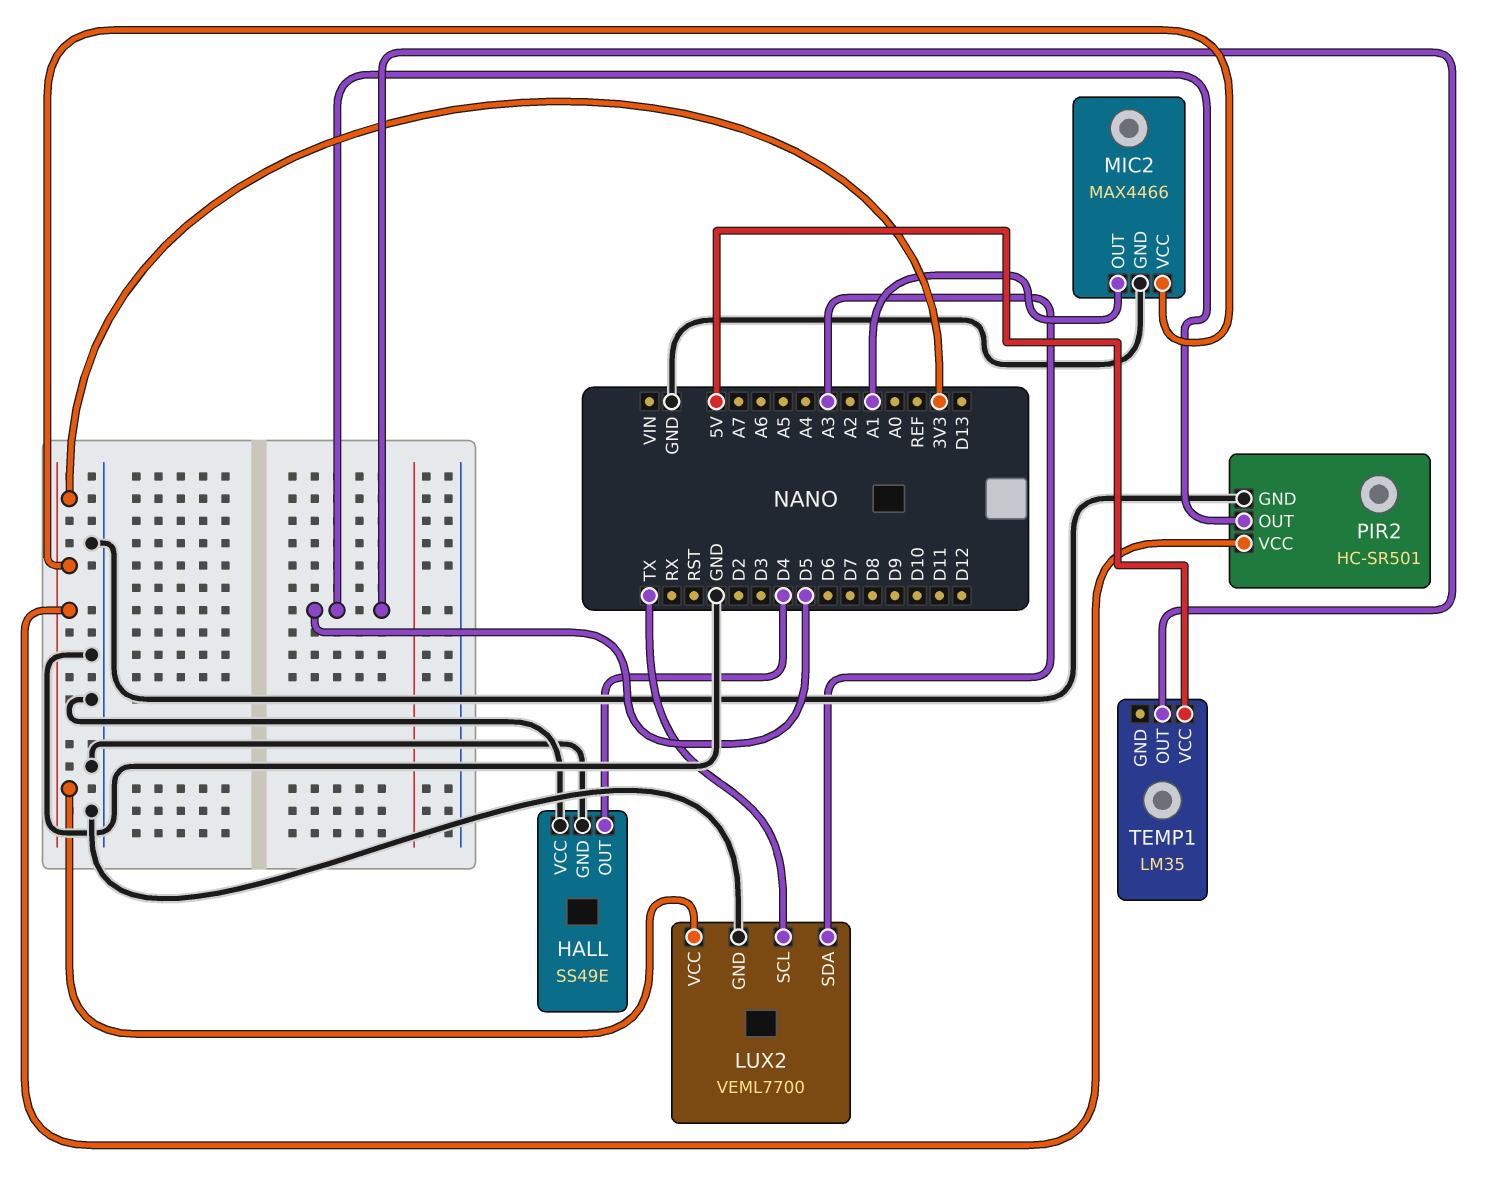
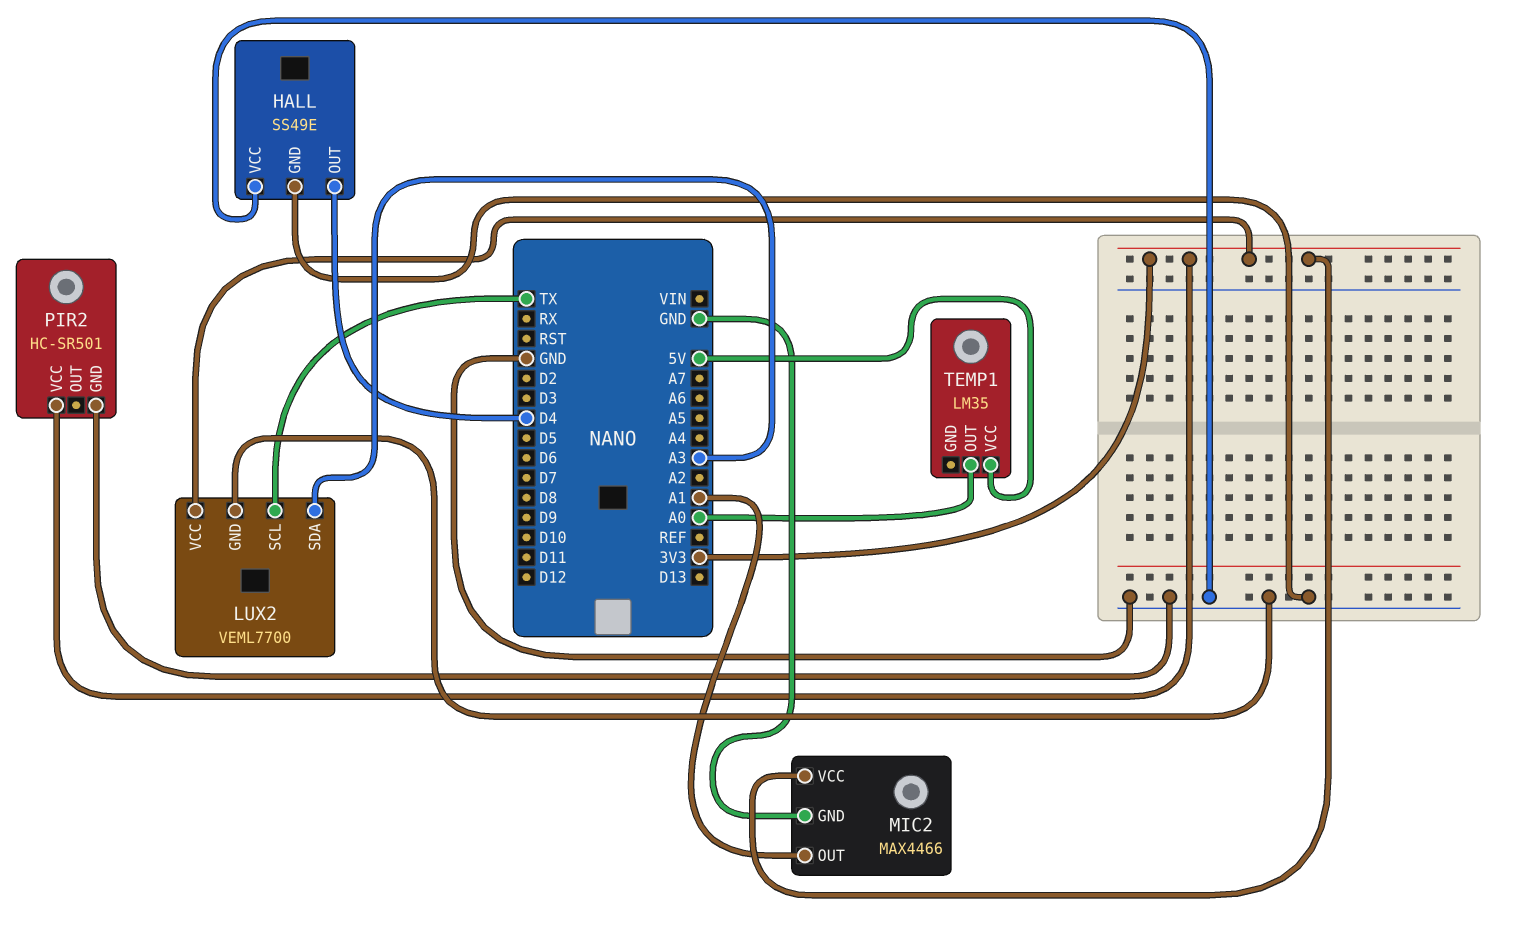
PIR2 pin OUT: D5 -> none
TEMP1 pin OUT: D5 -> A0

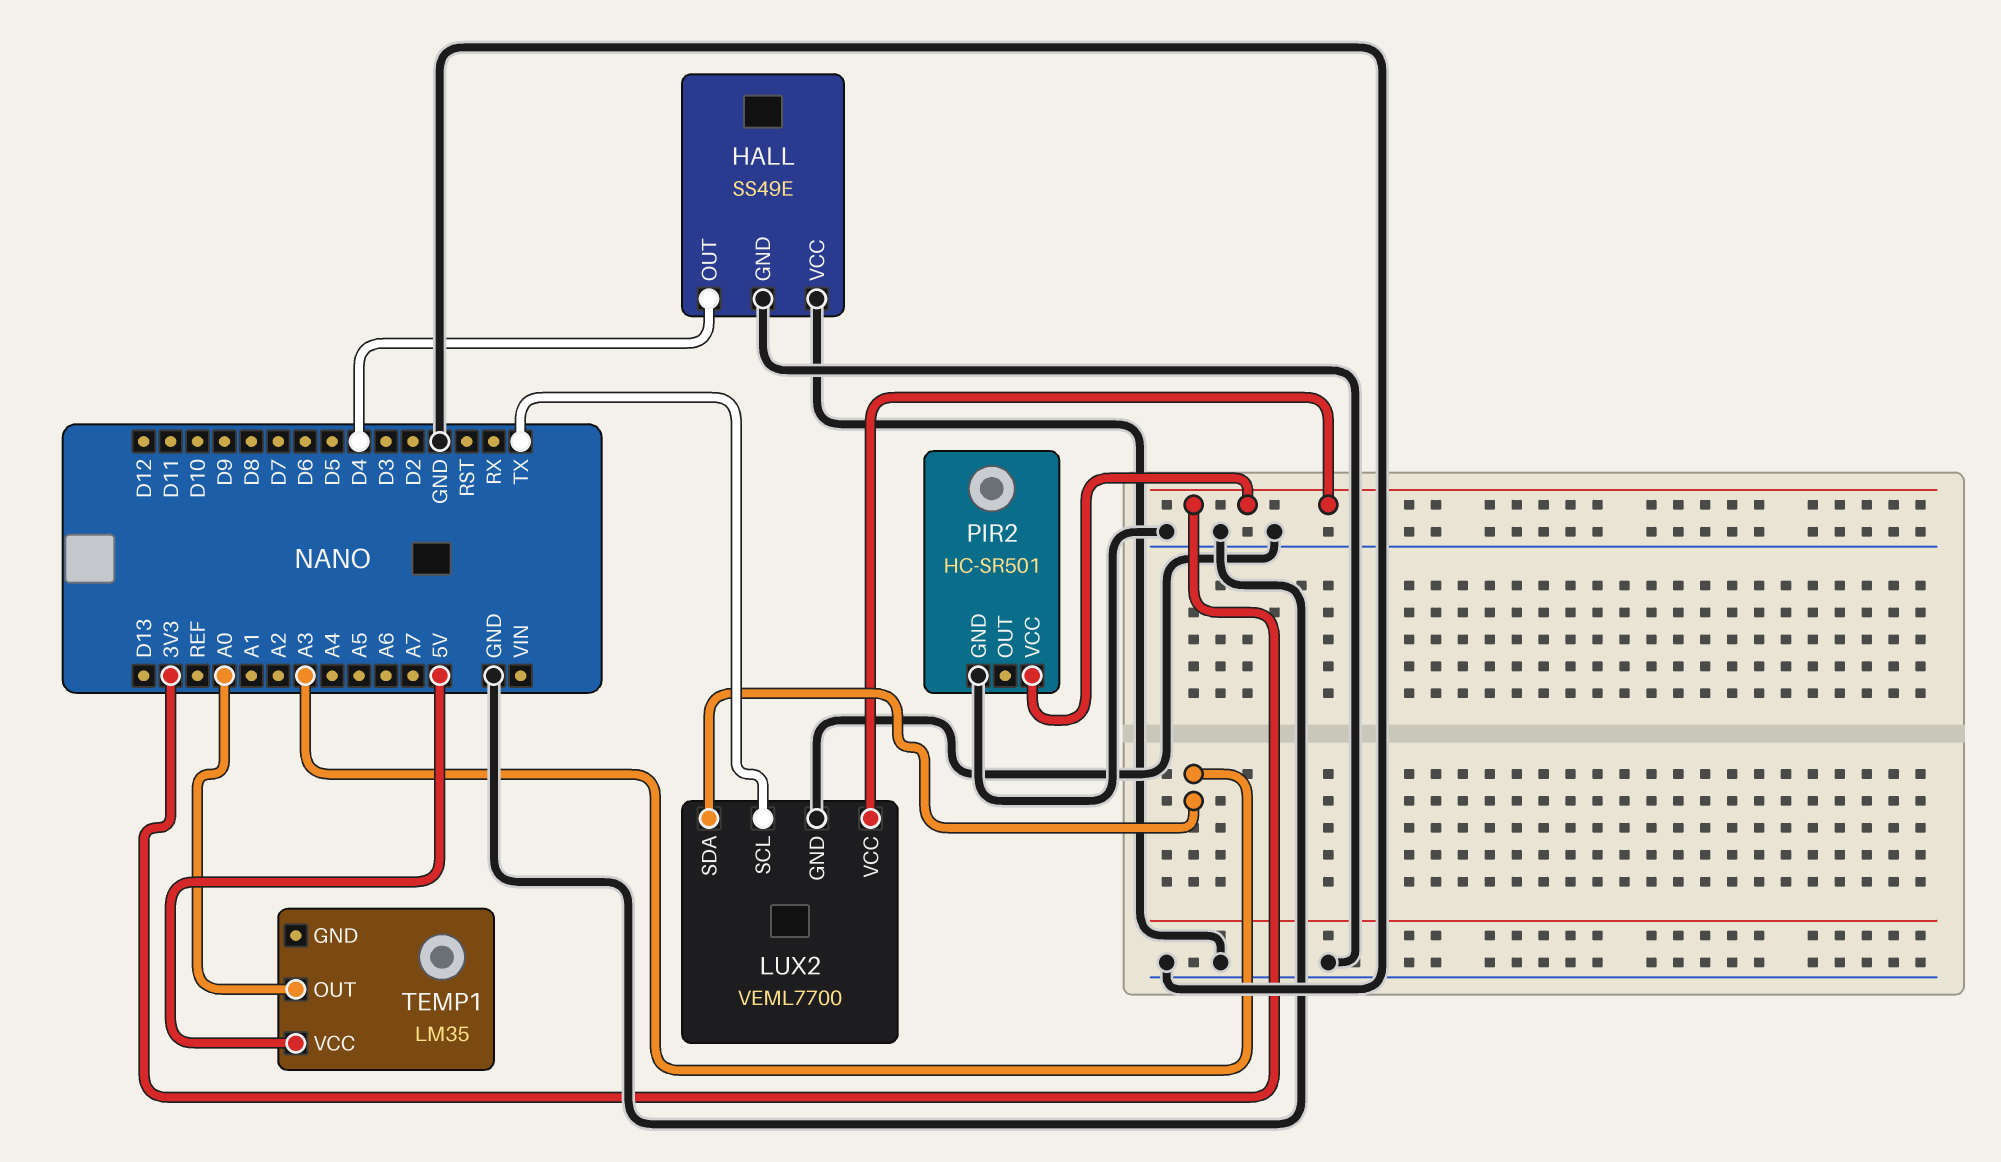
MIC2: MAX4466 -> none
MIC2 pin GND: GND -> none
MIC2 pin OUT: A1 -> none
MIC2 pin VCC: 3V3 -> none

